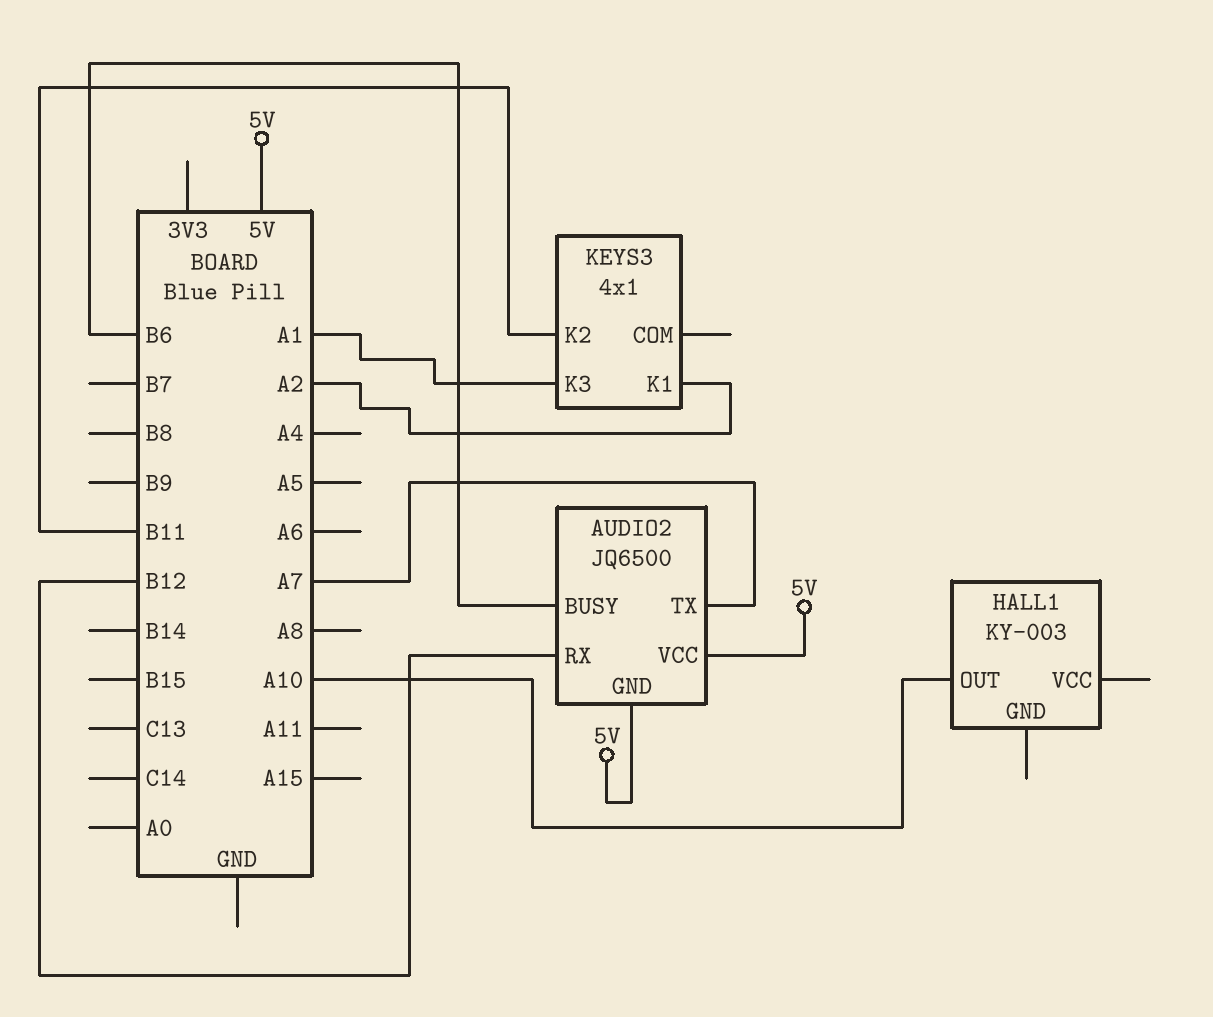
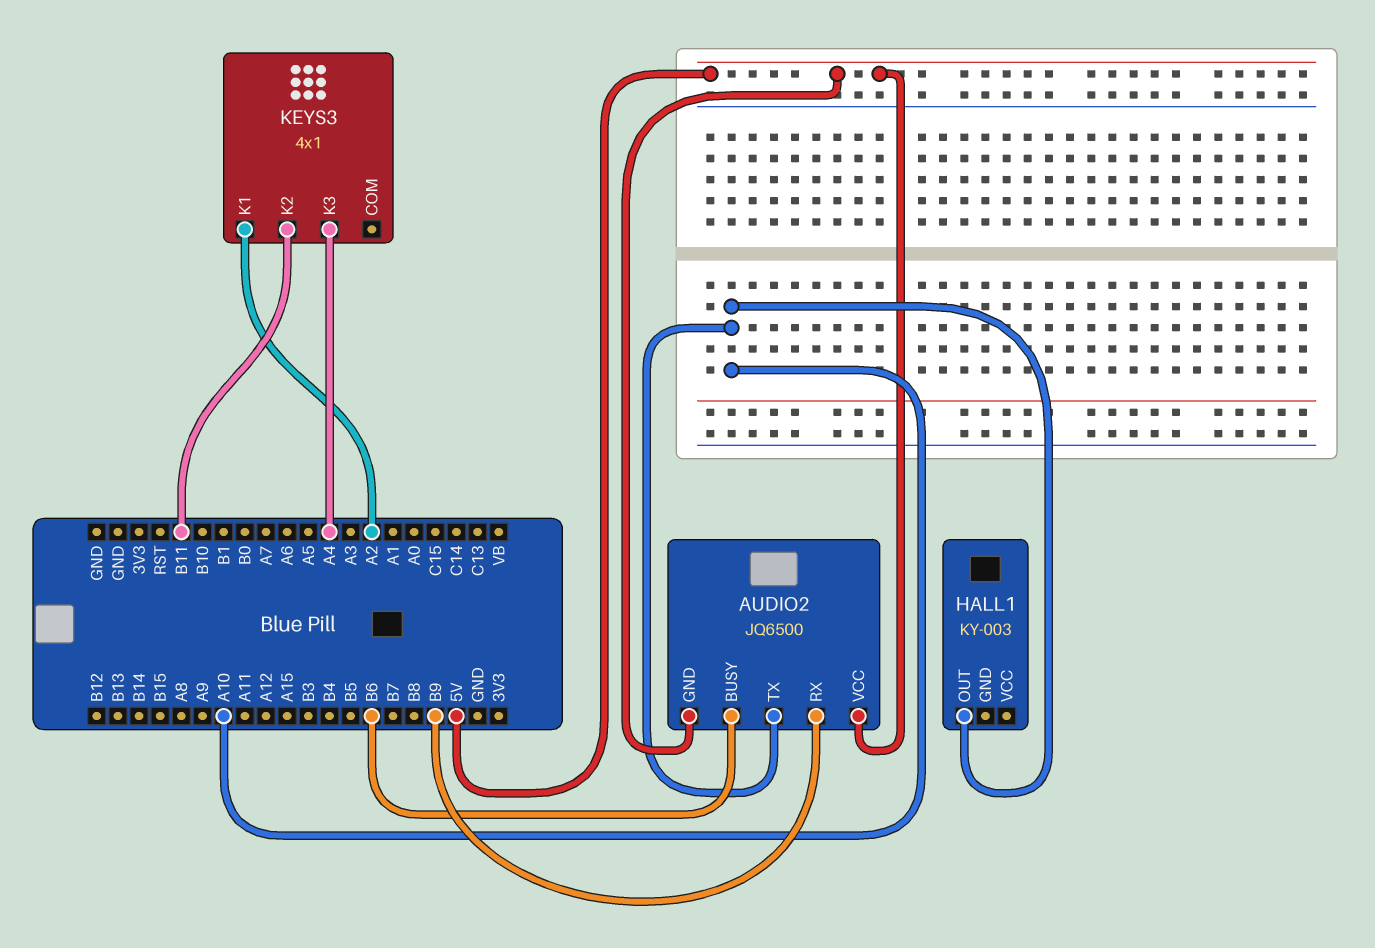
AUDIO2 pin RX: B12 -> B9
AUDIO2 pin TX: A7 -> A10
KEYS3 pin K3: A1 -> A4

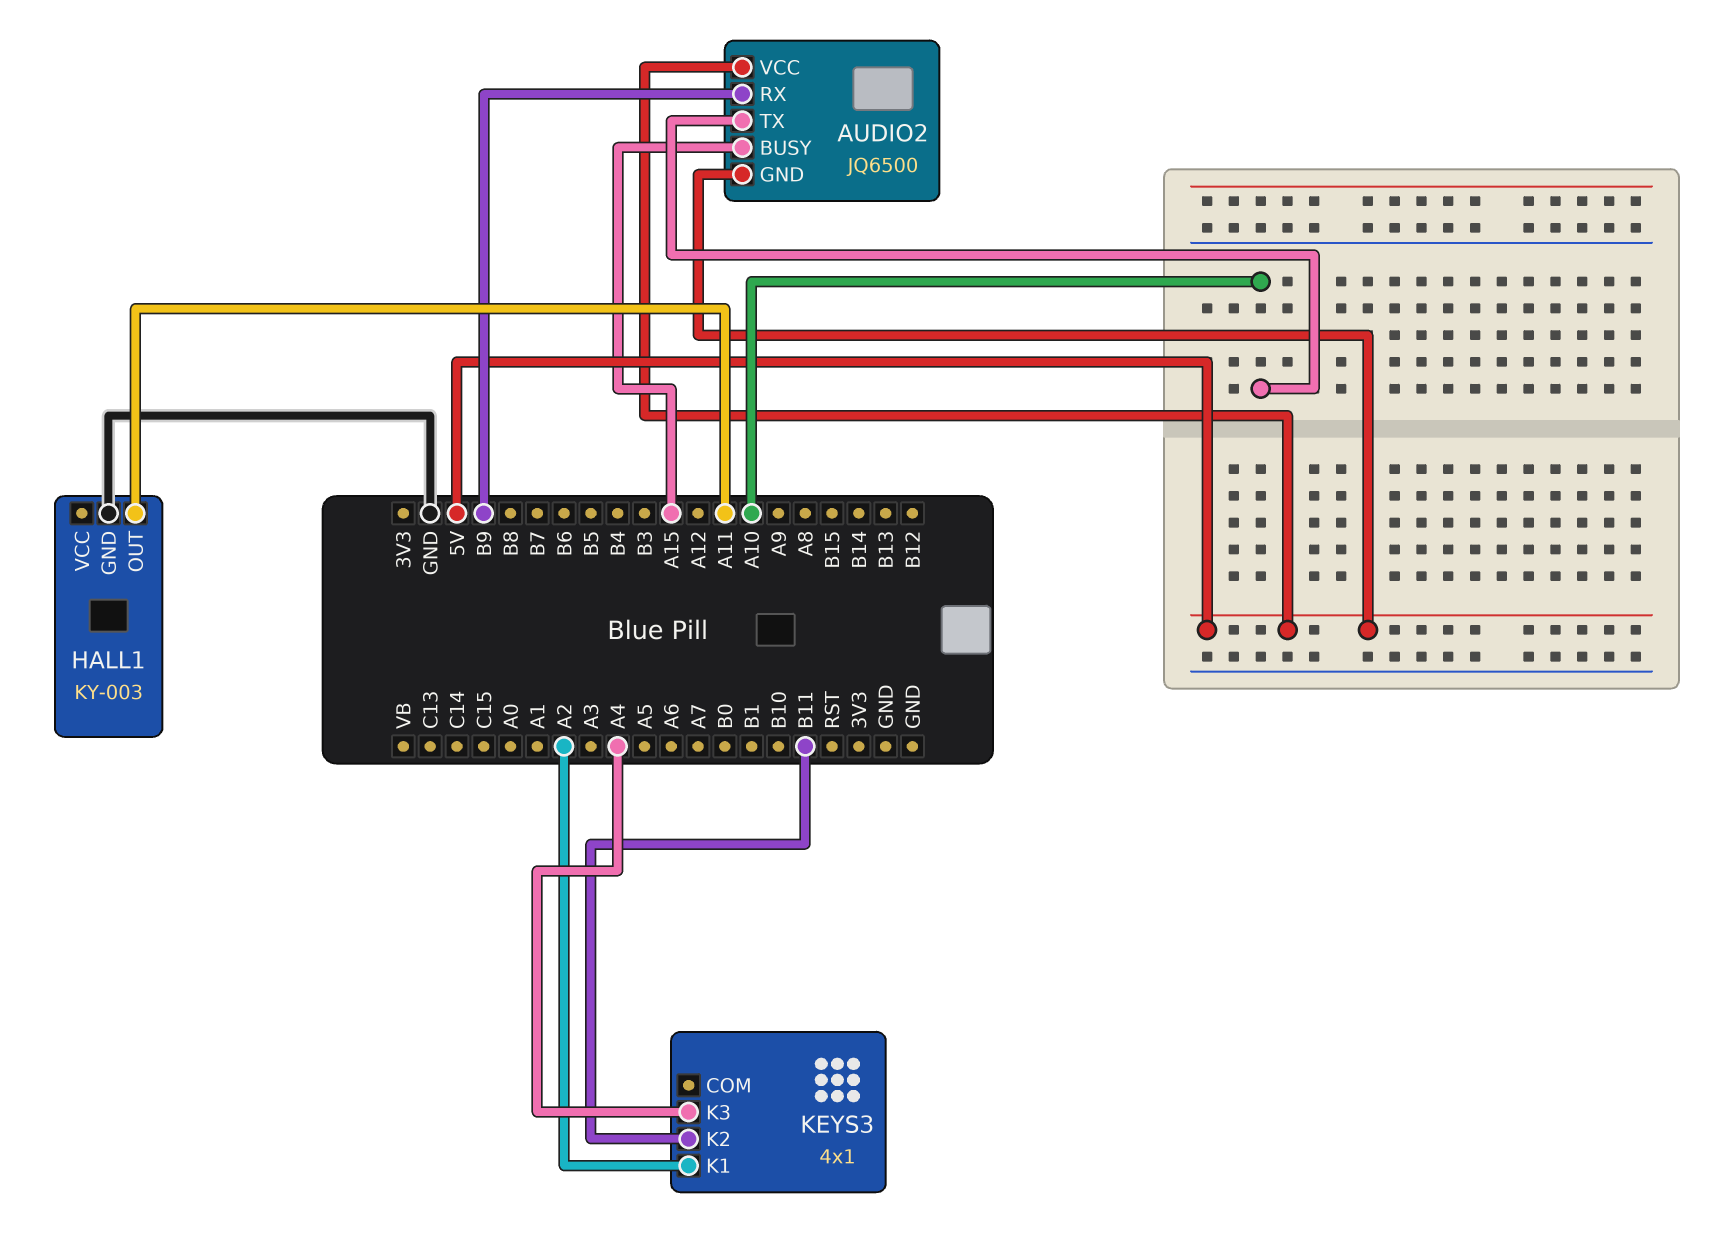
AUDIO2 pin BUSY: B6 -> A15
HALL1 pin GND: none -> GND
HALL1 pin OUT: A10 -> A11

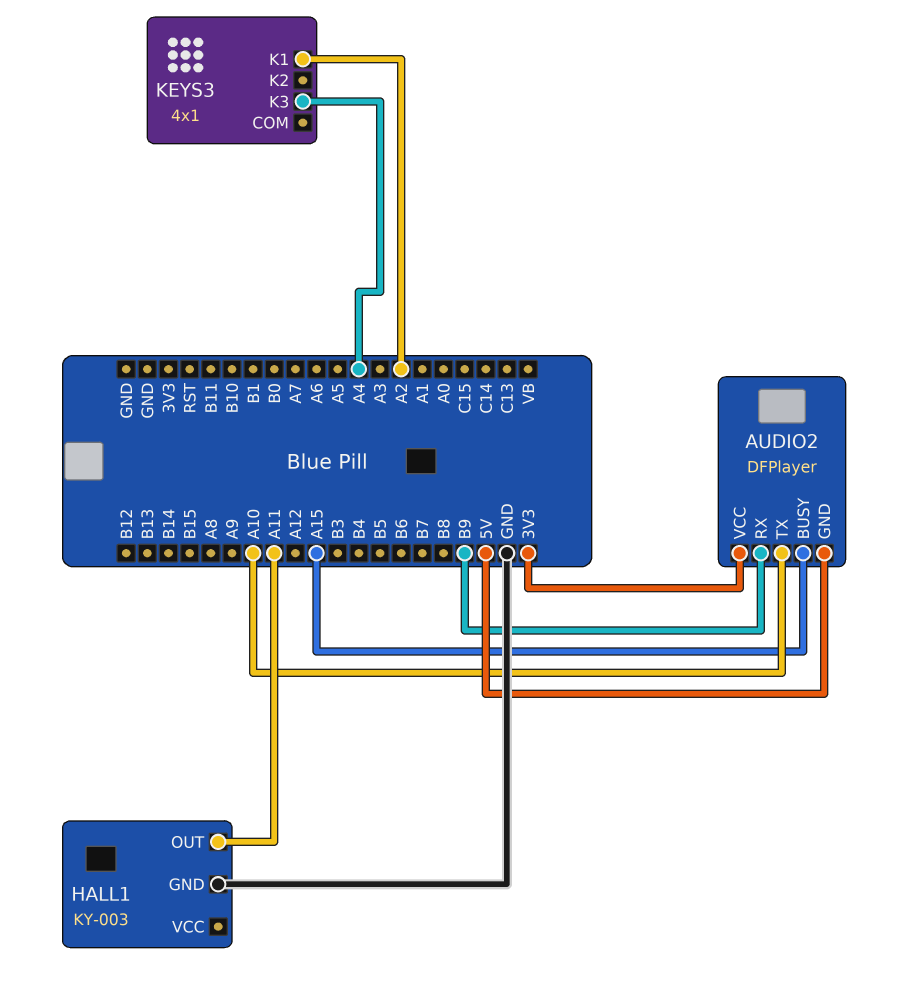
AUDIO2: JQ6500 -> DFPlayer
AUDIO2 pin VCC: 5V -> 3V3
KEYS3 pin K2: B11 -> none

